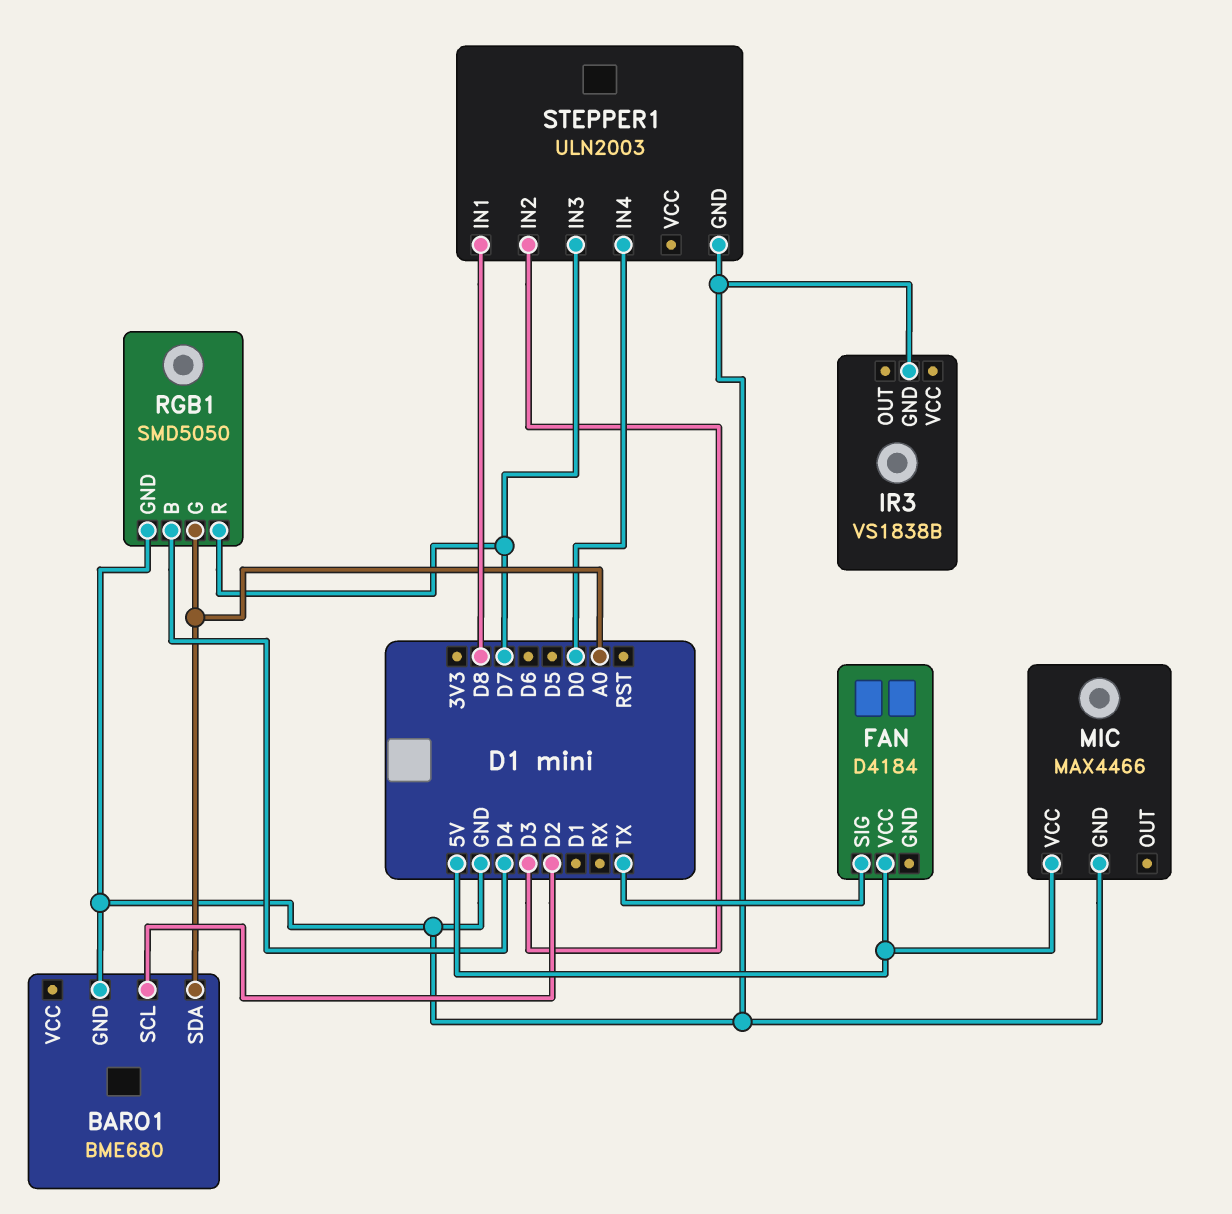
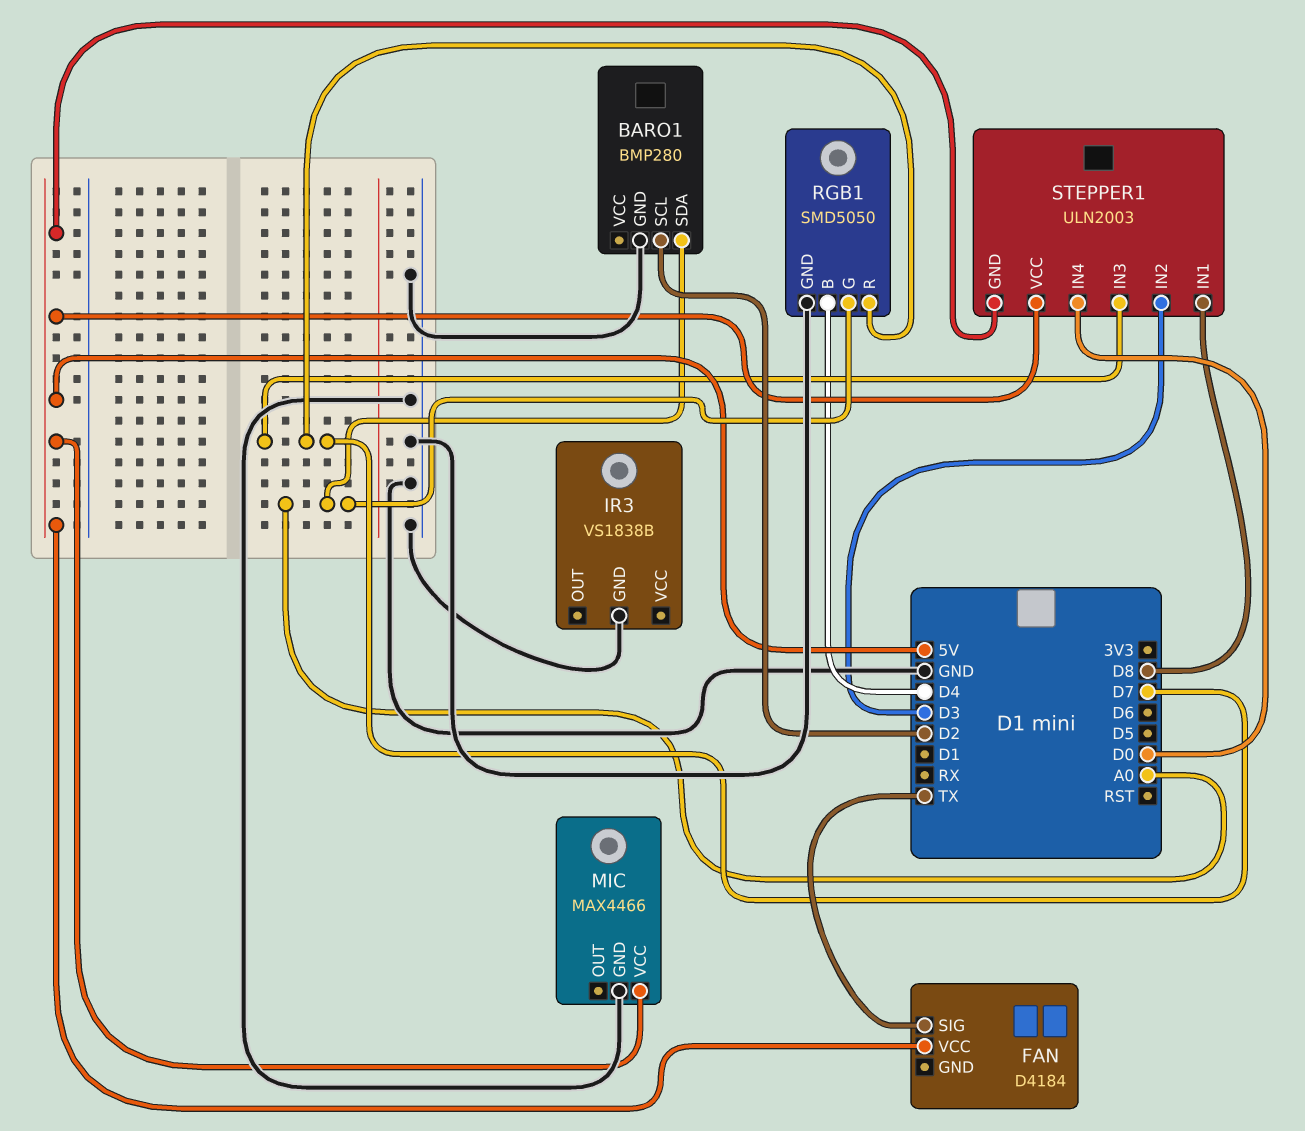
BARO1: BME680 -> BMP280
STEPPER1 pin GND: GND -> 5V
STEPPER1 pin VCC: none -> 5V

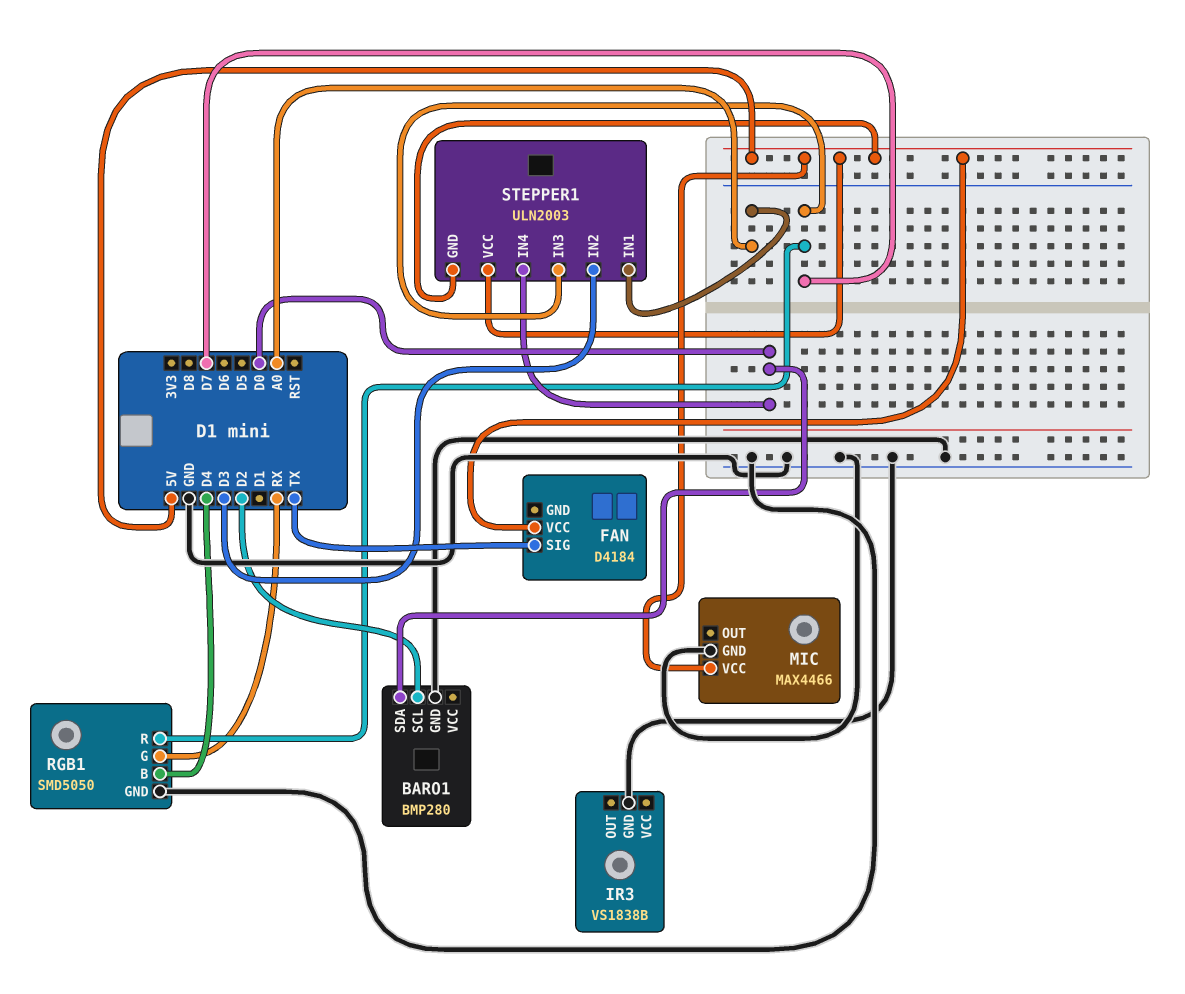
BARO1 pin SDA: A0 -> D0
RGB1 pin G: A0 -> RX
STEPPER1 pin IN1: D8 -> A0

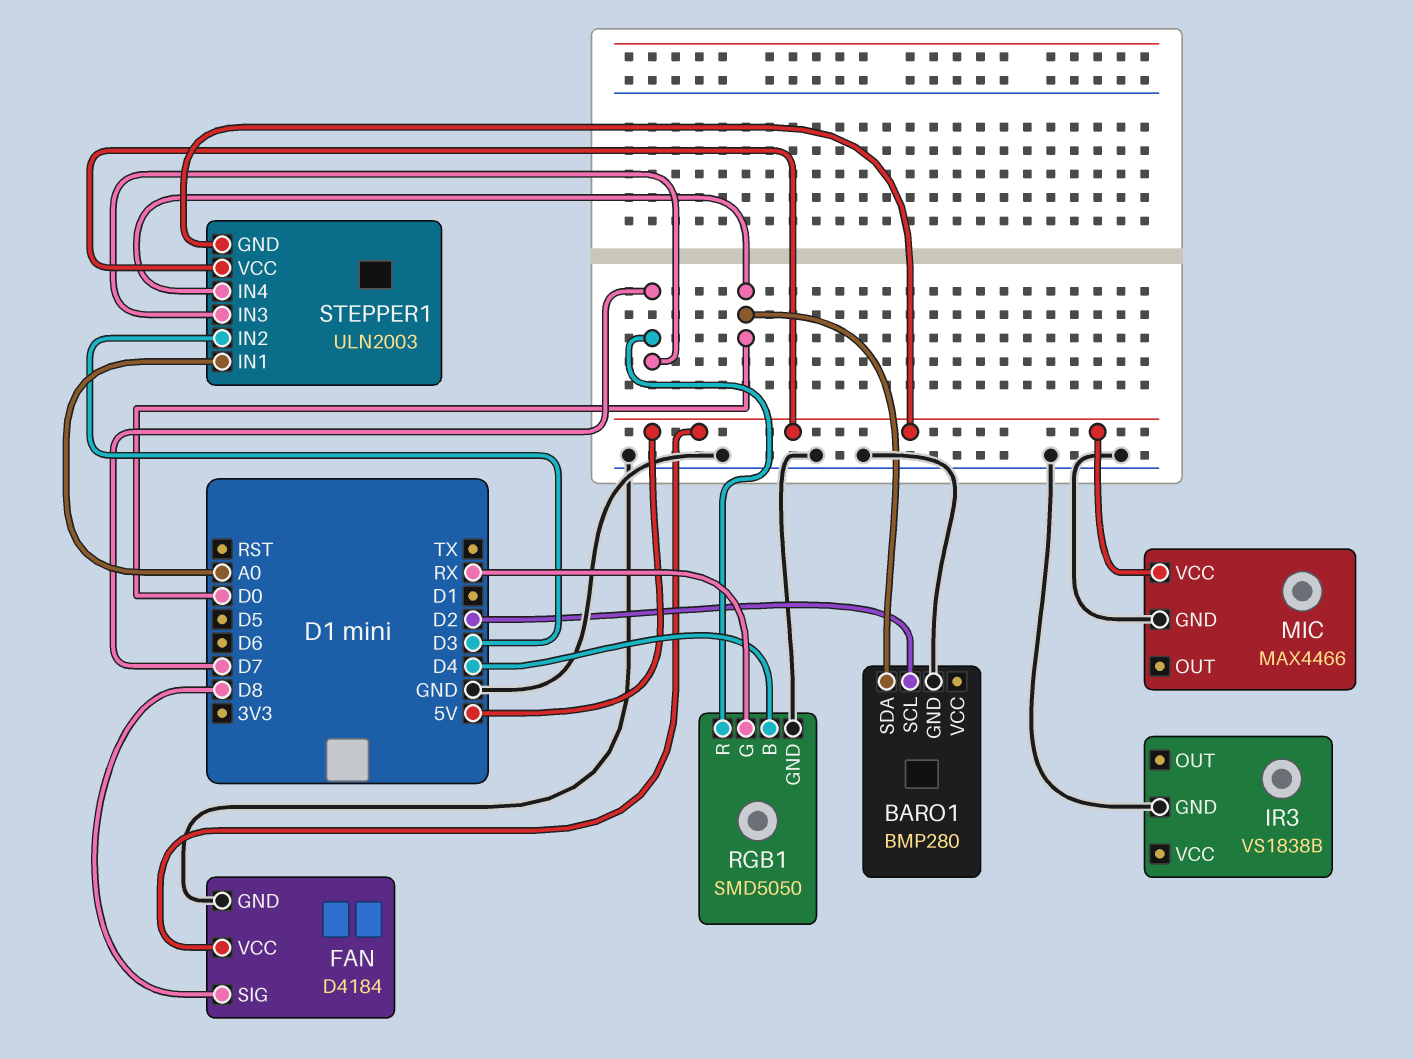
FAN pin GND: none -> GND
FAN pin SIG: TX -> D8

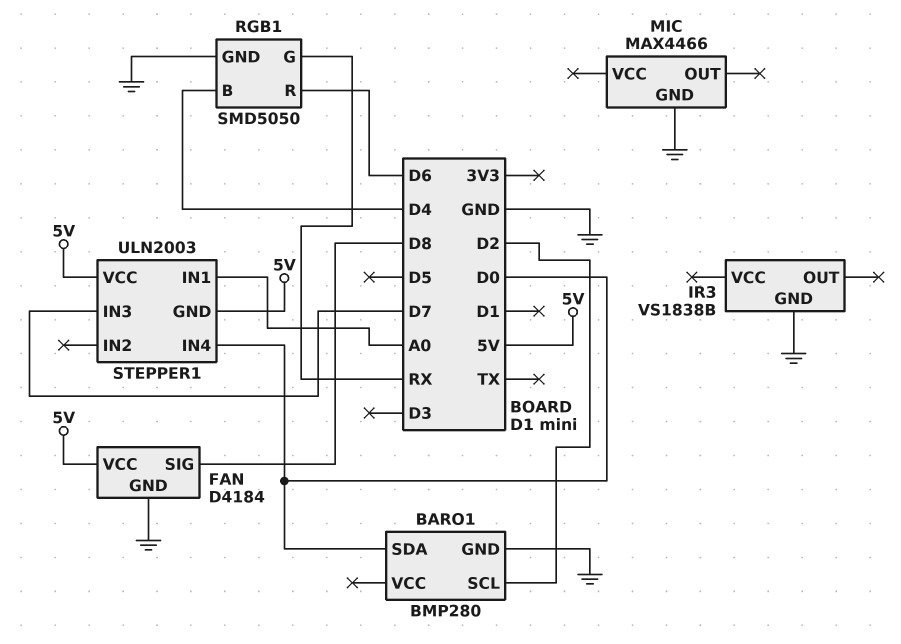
MIC pin VCC: 5V -> none
RGB1 pin R: D7 -> D6
STEPPER1 pin IN2: D3 -> none

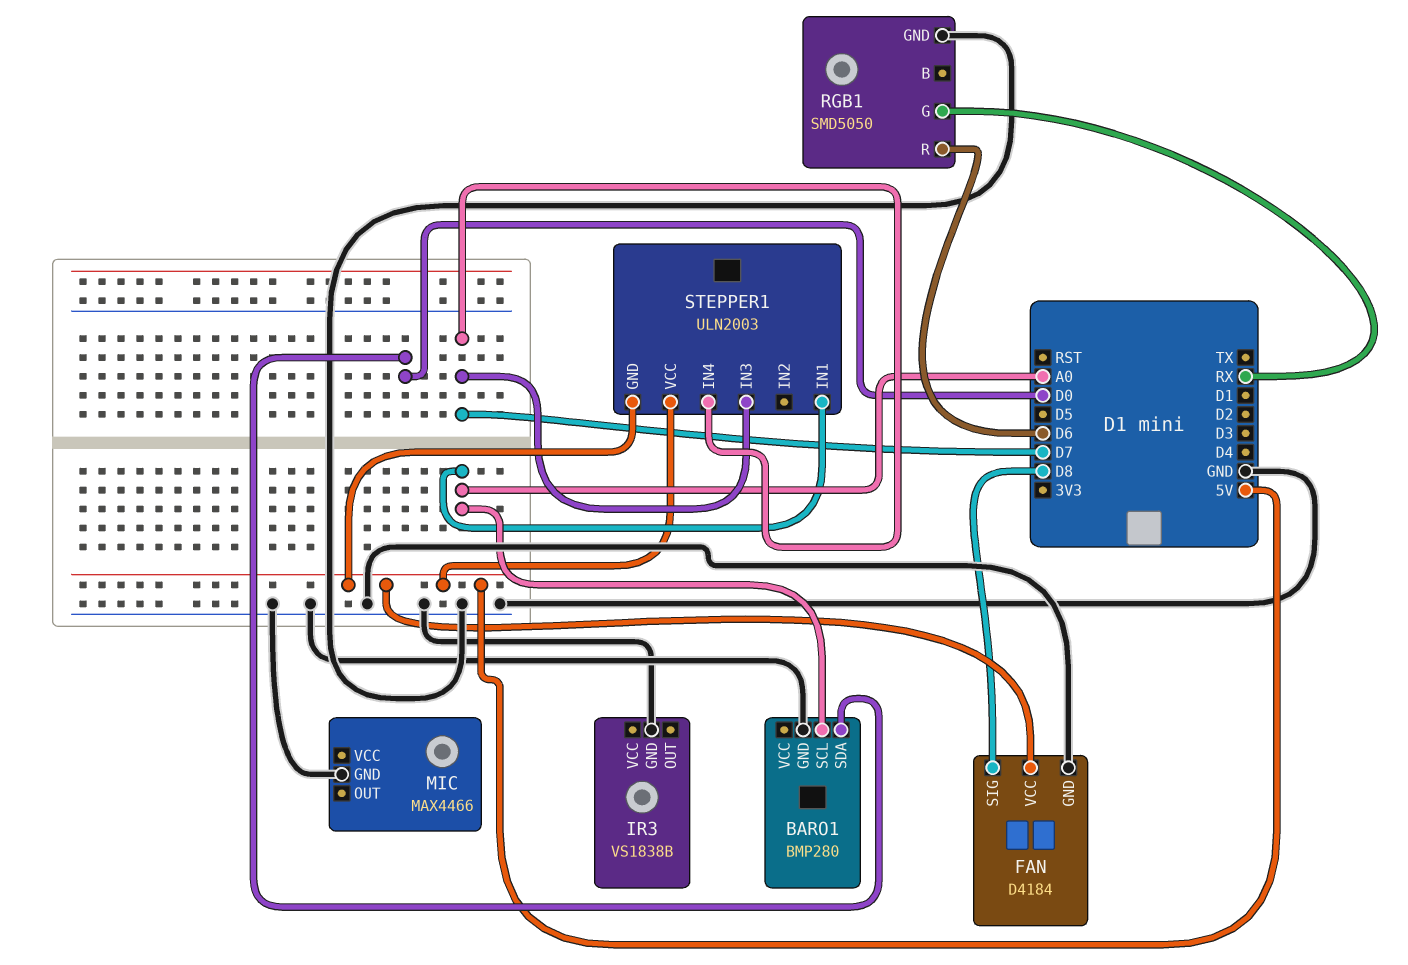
BARO1 pin SCL: D2 -> A0
RGB1 pin B: D4 -> none
STEPPER1 pin IN4: D0 -> D7

